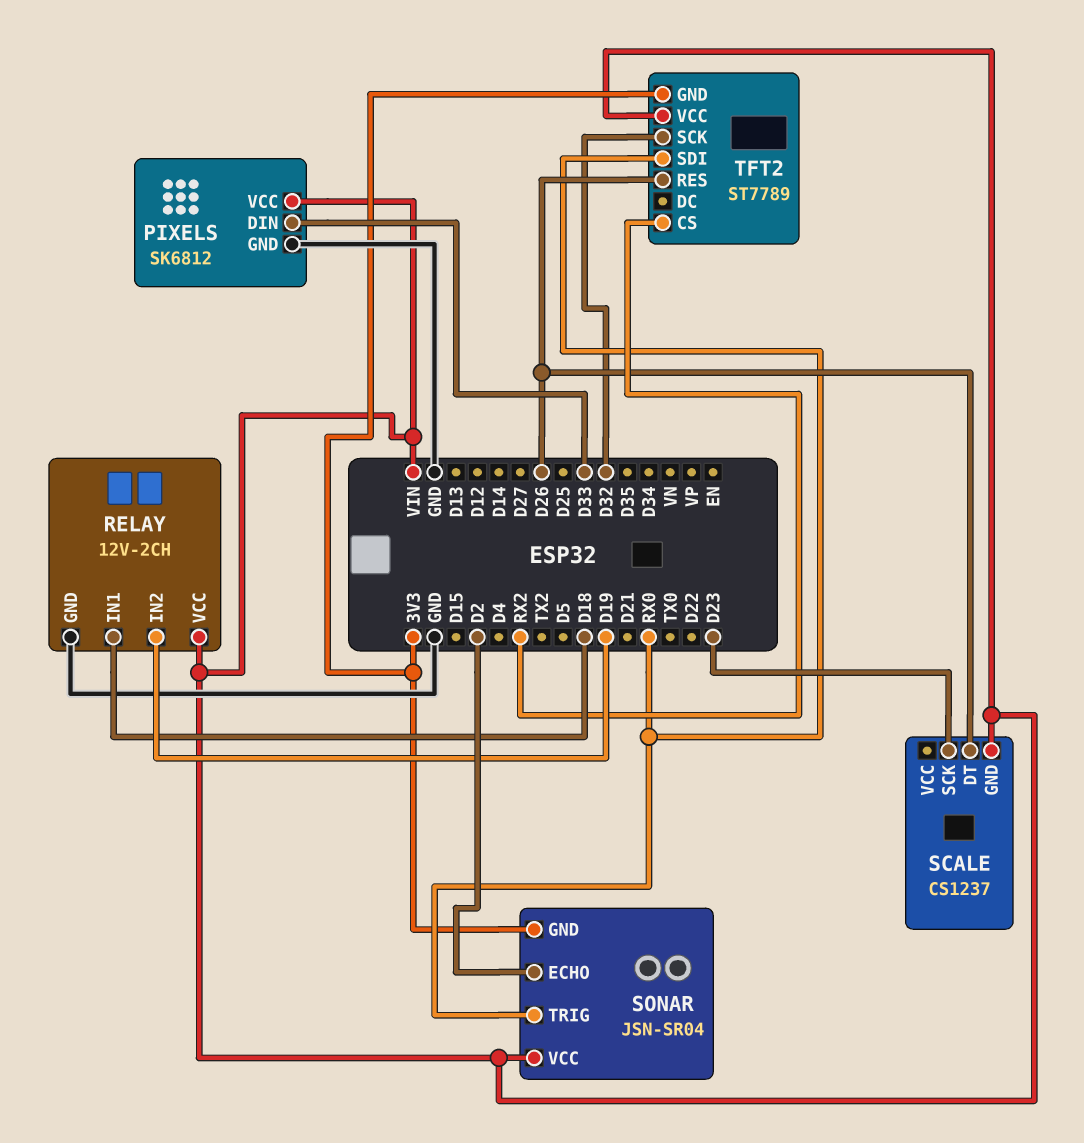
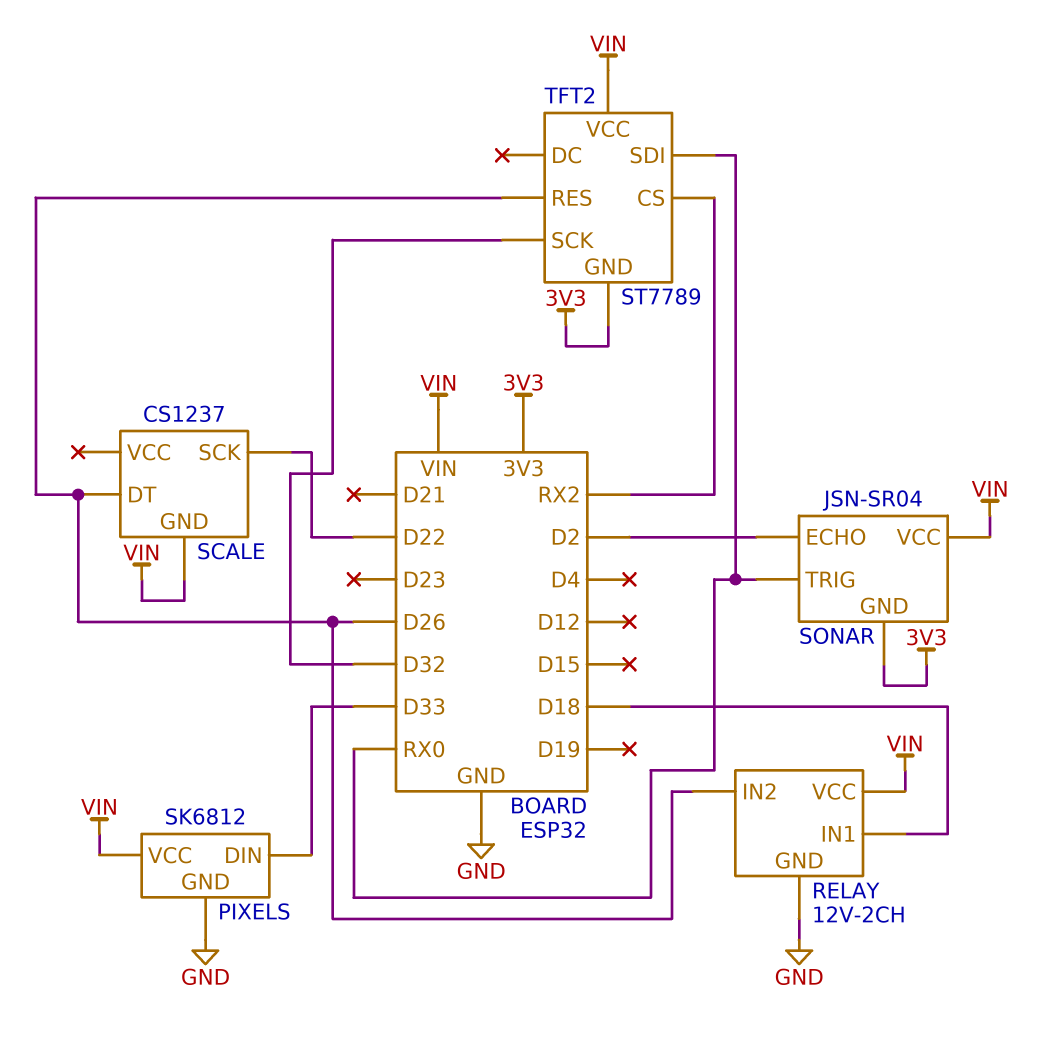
RELAY pin IN2: D19 -> D26
SCALE pin SCK: D23 -> D22

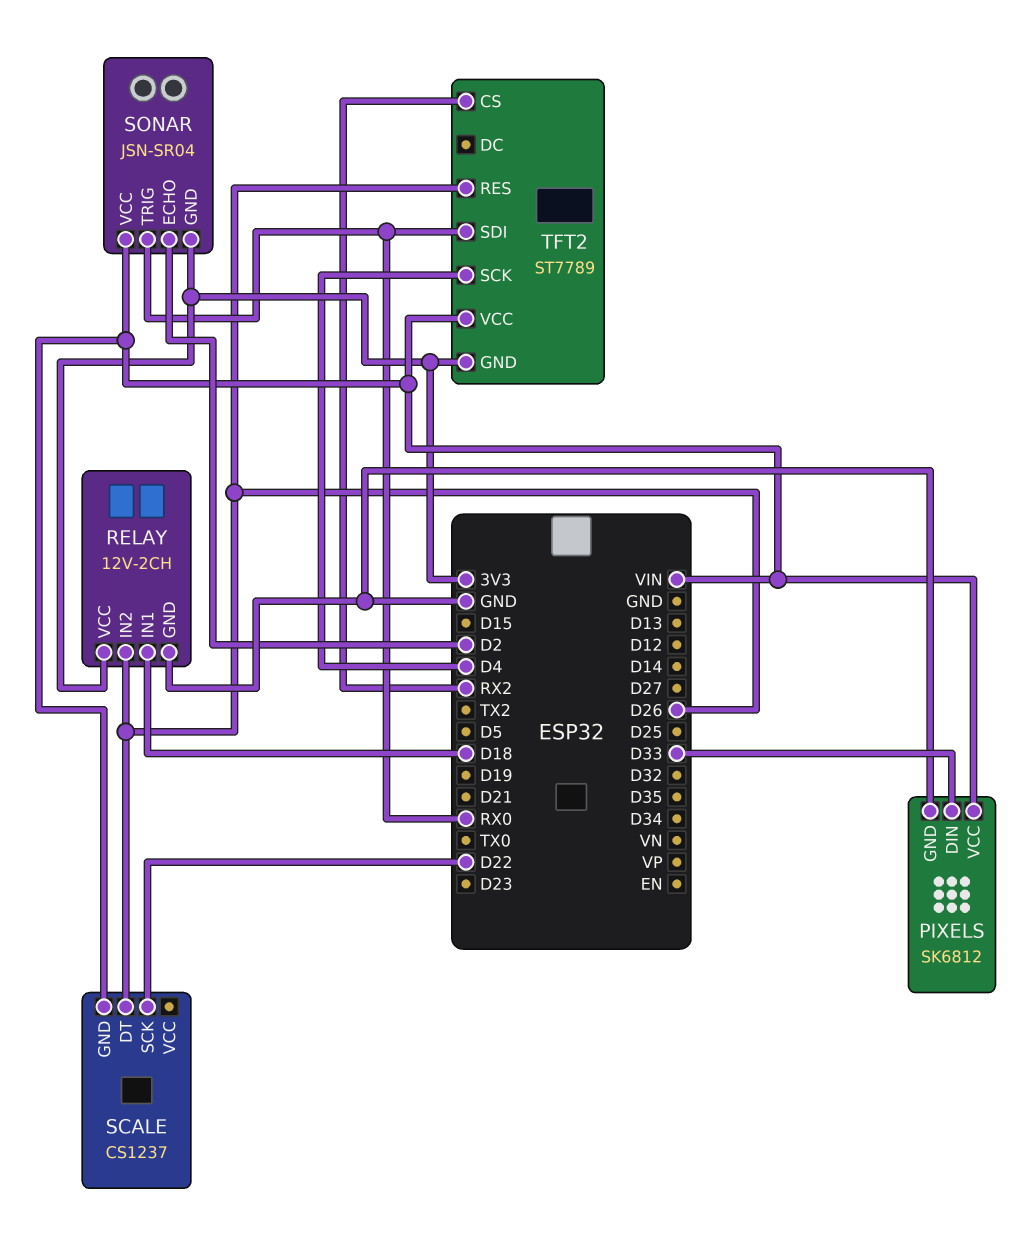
RELAY pin VCC: VIN -> 3V3
TFT2 pin SCK: D32 -> D4

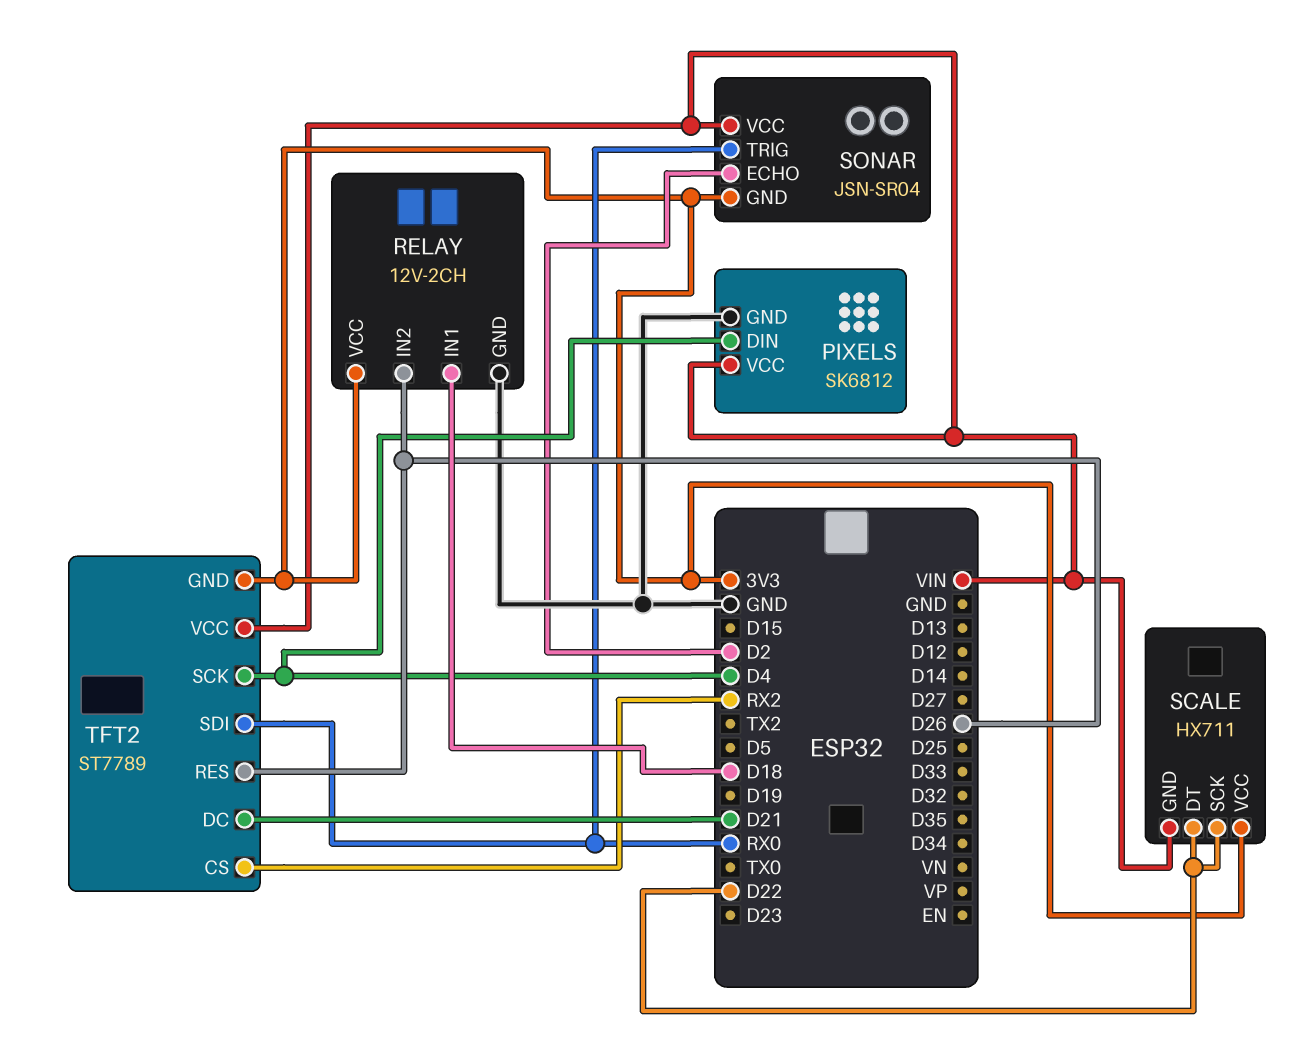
PIXELS pin DIN: D33 -> D4
SCALE: CS1237 -> HX711
SCALE pin DT: D26 -> D22
SCALE pin VCC: none -> 3V3
TFT2 pin DC: none -> D21

